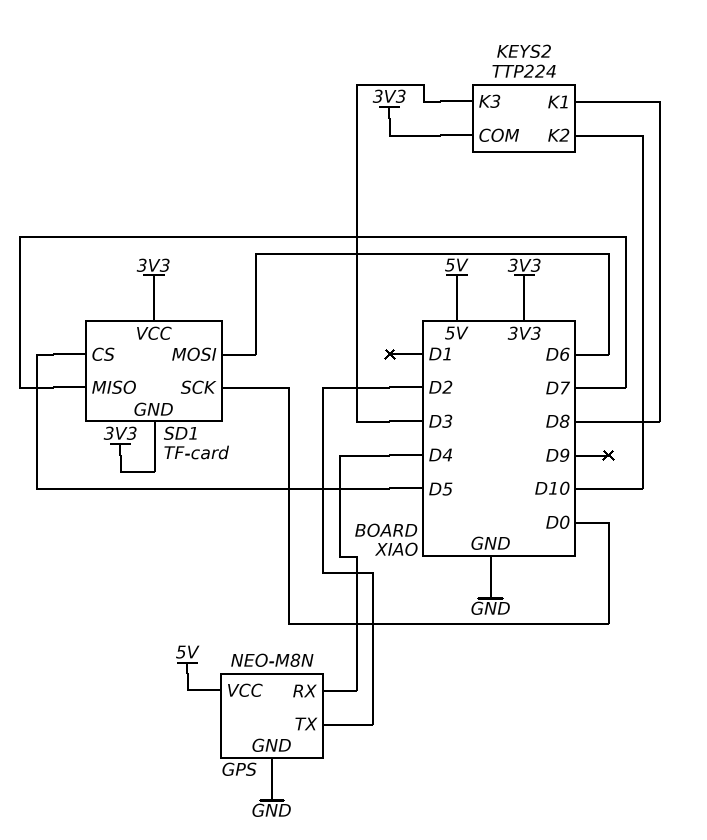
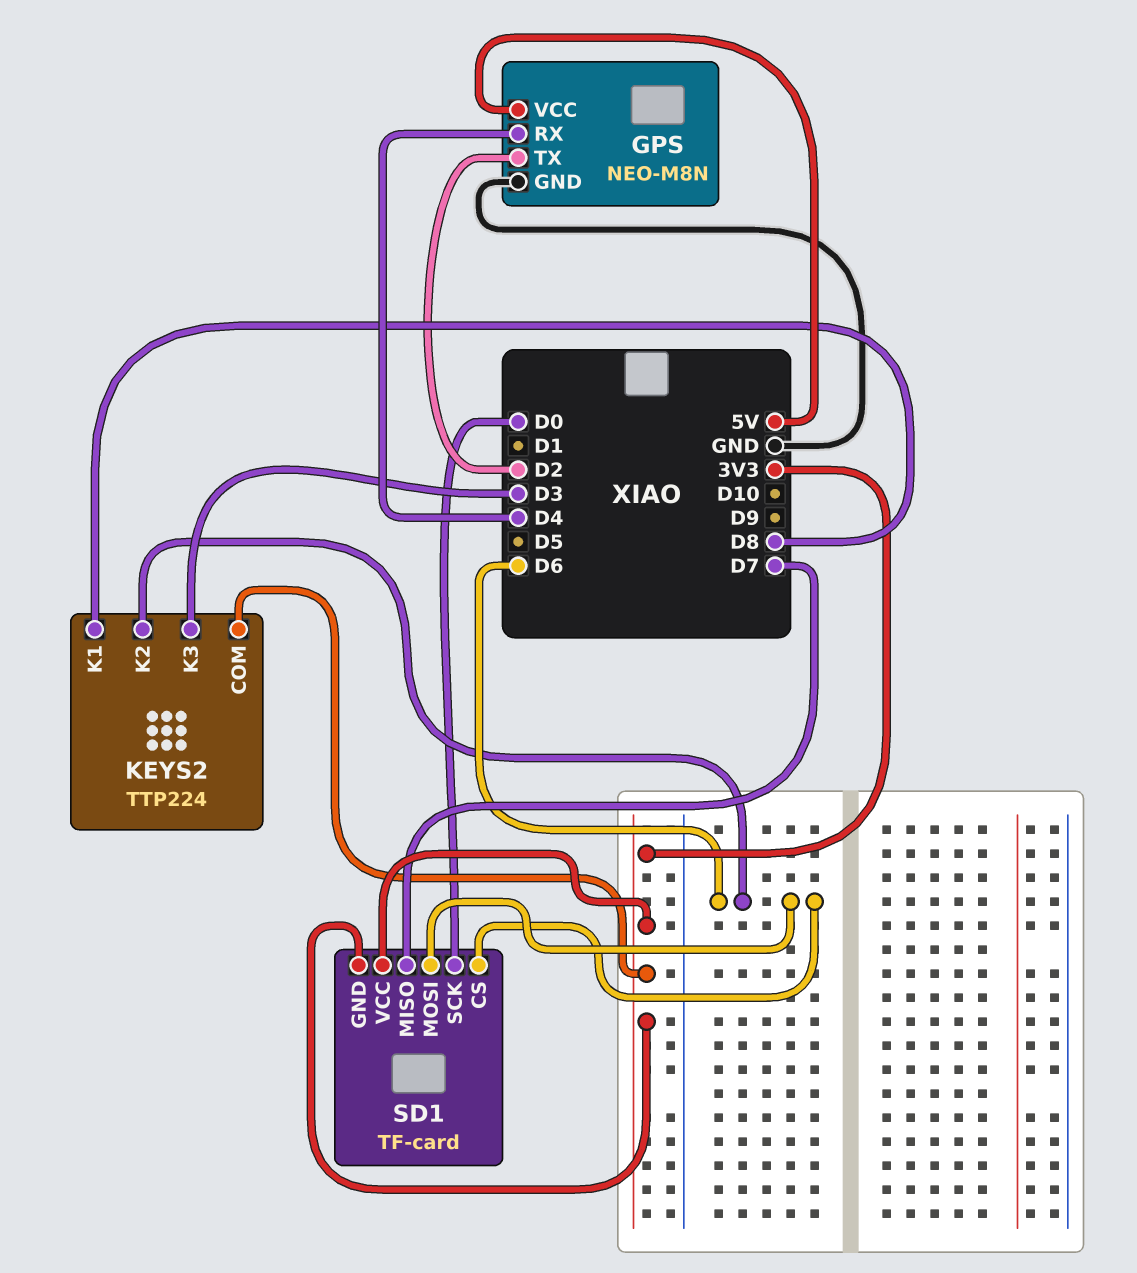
KEYS2 pin K2: D10 -> D6
SD1 pin CS: D5 -> D6

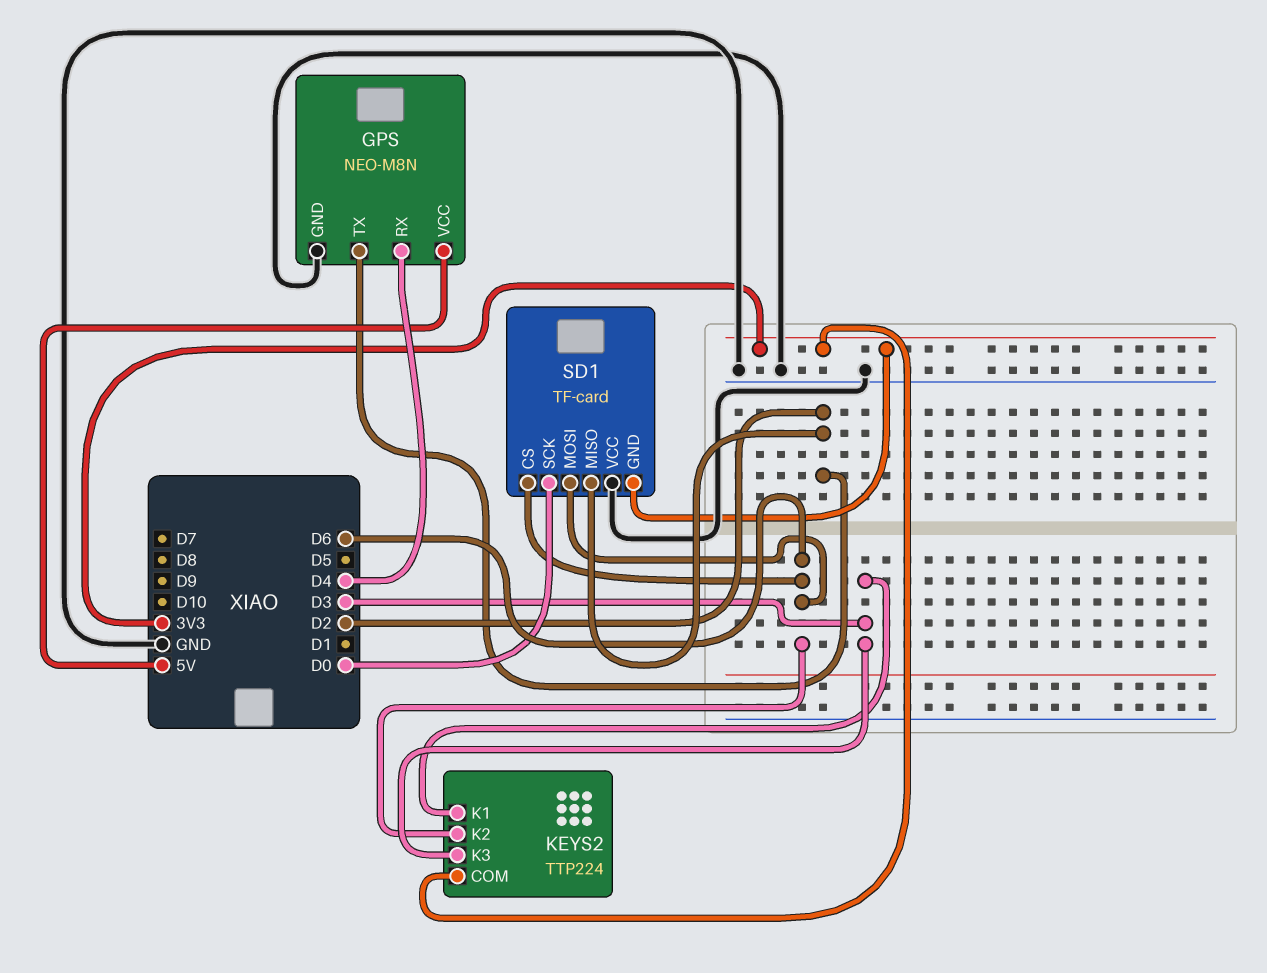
KEYS2 pin K1: D8 -> D3
SD1 pin MISO: D7 -> D2
SD1 pin VCC: 3V3 -> GND

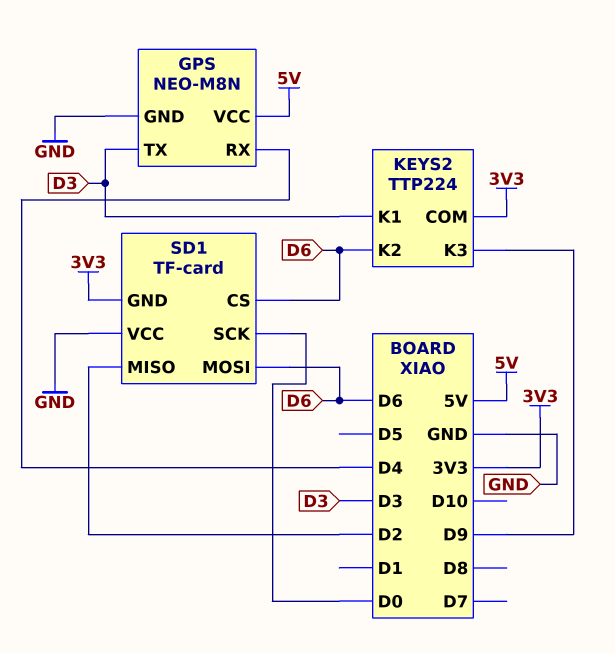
GPS pin TX: D2 -> D3
KEYS2 pin K3: D3 -> D9

